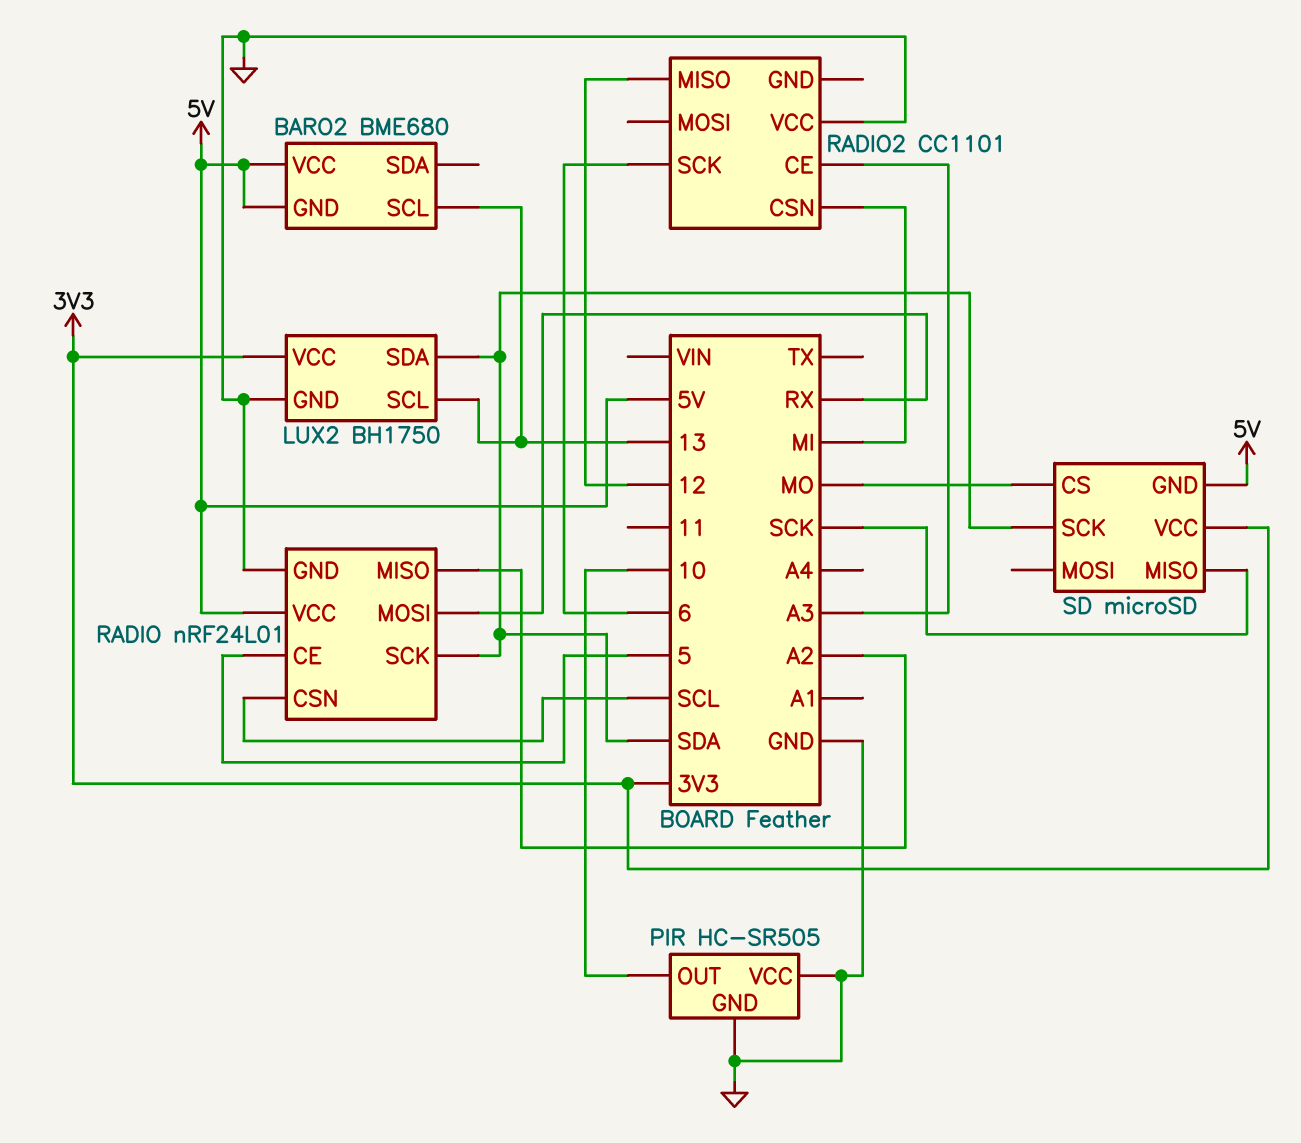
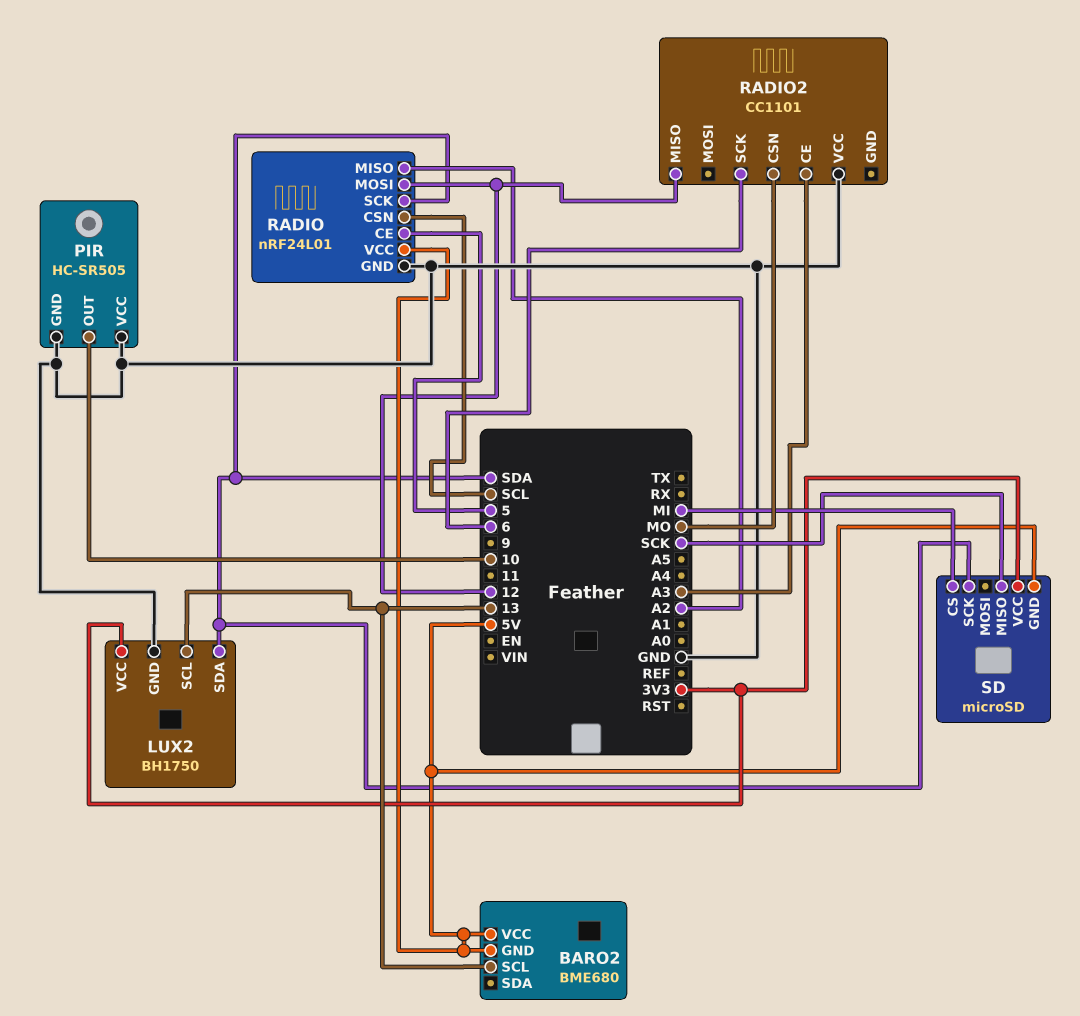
RADIO pin MOSI: RX -> 12
RADIO2 pin CSN: MI -> MO
SD pin CS: MO -> MI

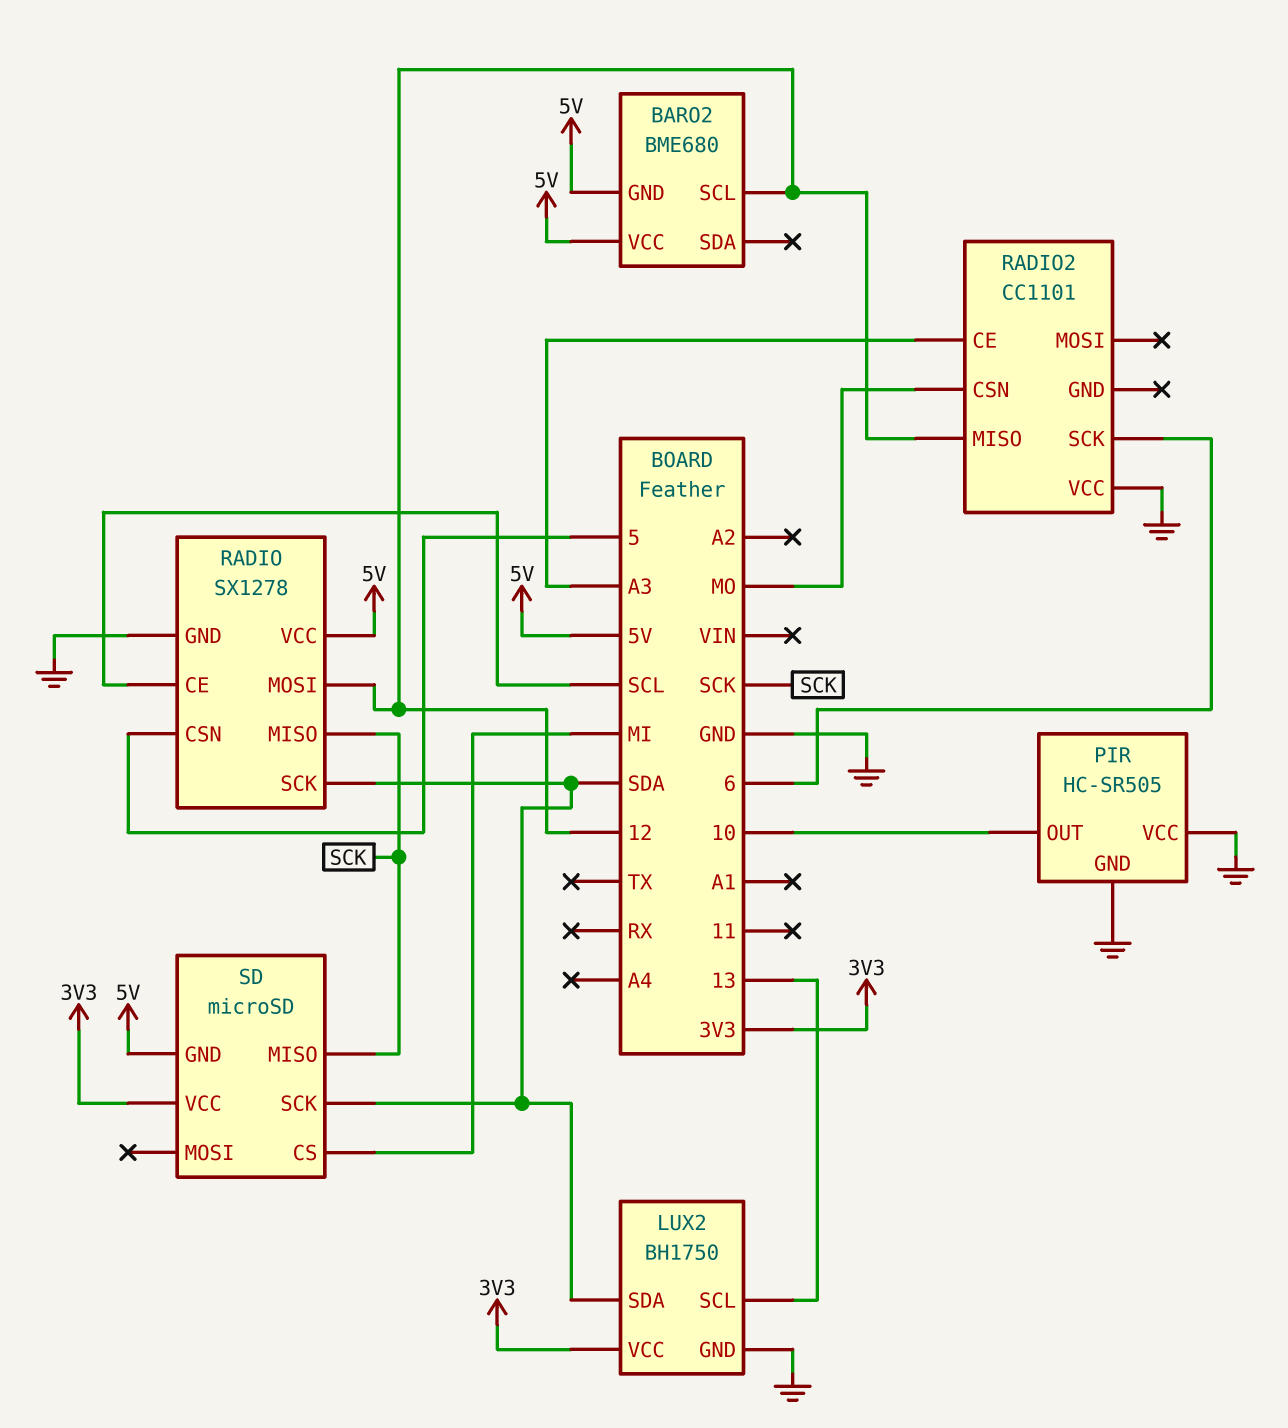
BARO2 pin SCL: 13 -> 12
RADIO: nRF24L01 -> SX1278
RADIO pin CE: 5 -> SCL
RADIO pin CSN: SCL -> 5
RADIO pin MISO: A2 -> SCK

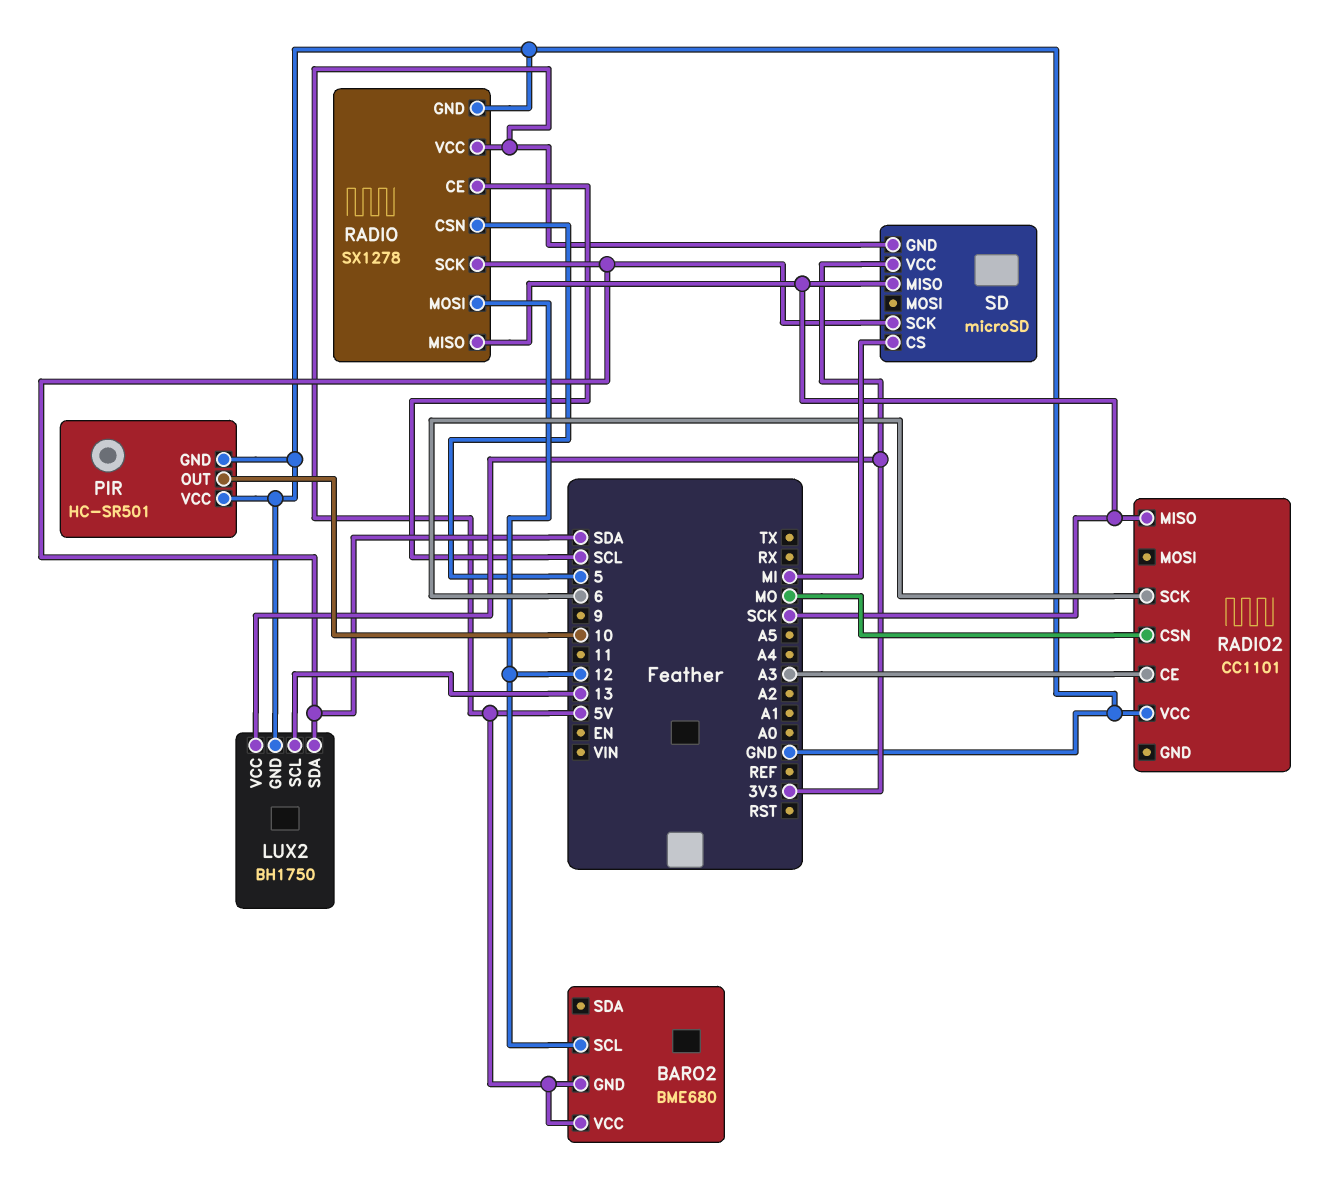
PIR: HC-SR505 -> HC-SR501
RADIO2 pin MISO: 12 -> SCK

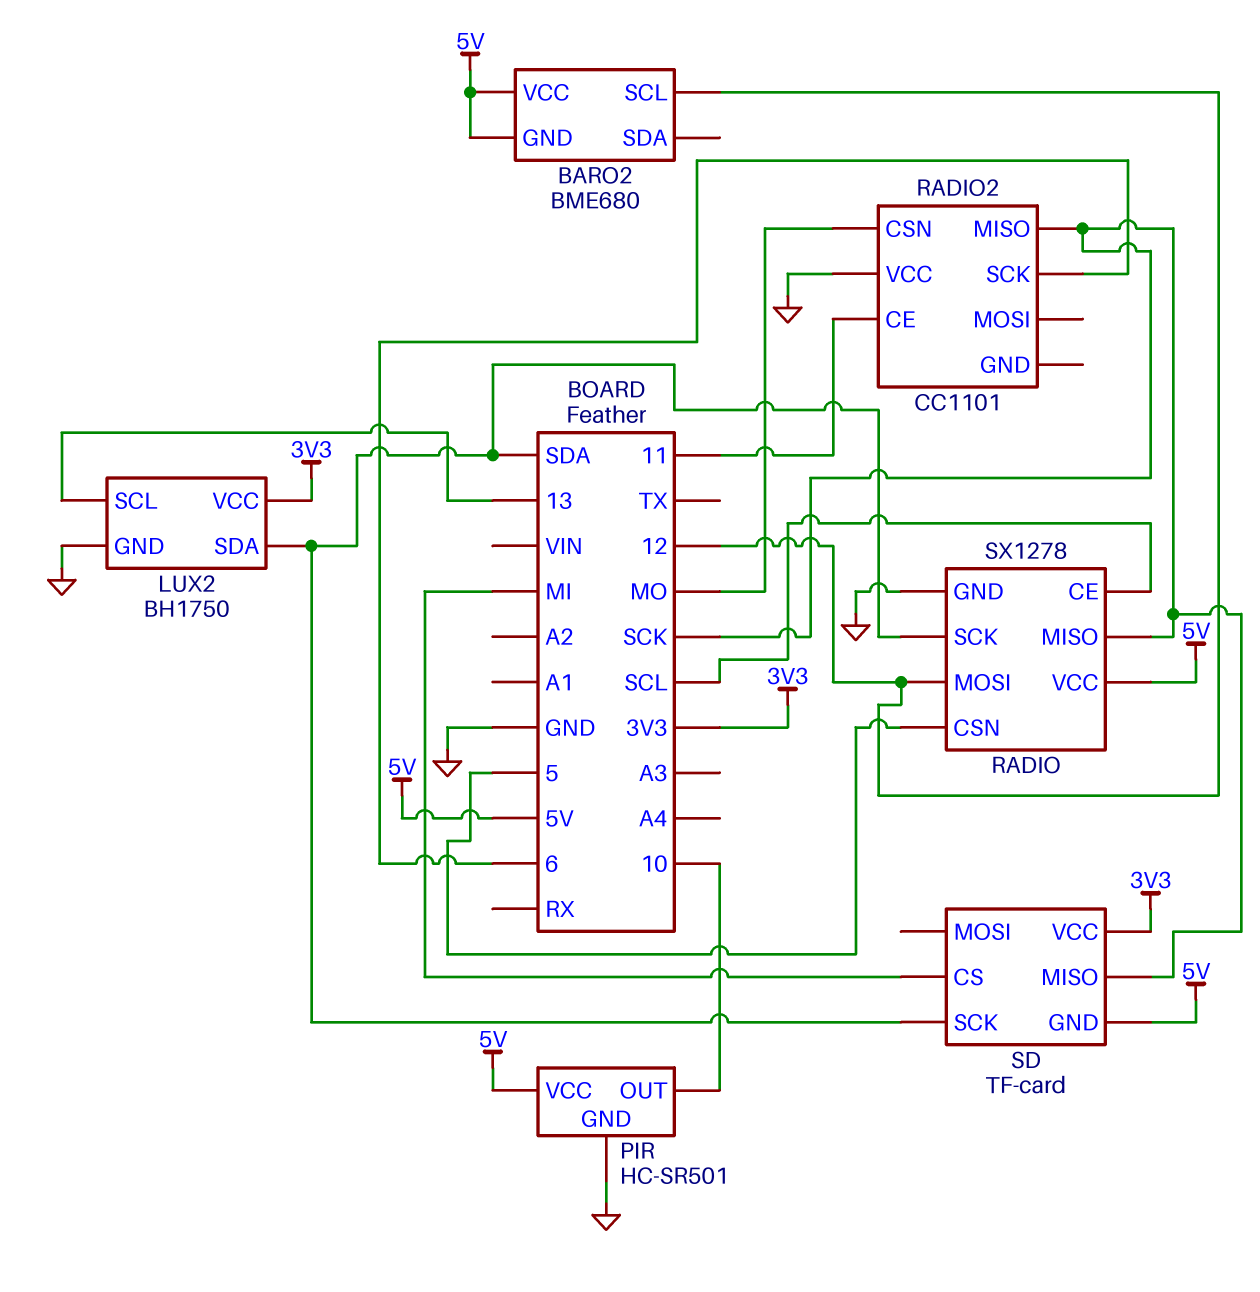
PIR pin VCC: GND -> 5V
RADIO2 pin CE: A3 -> 11
SD: microSD -> TF-card

